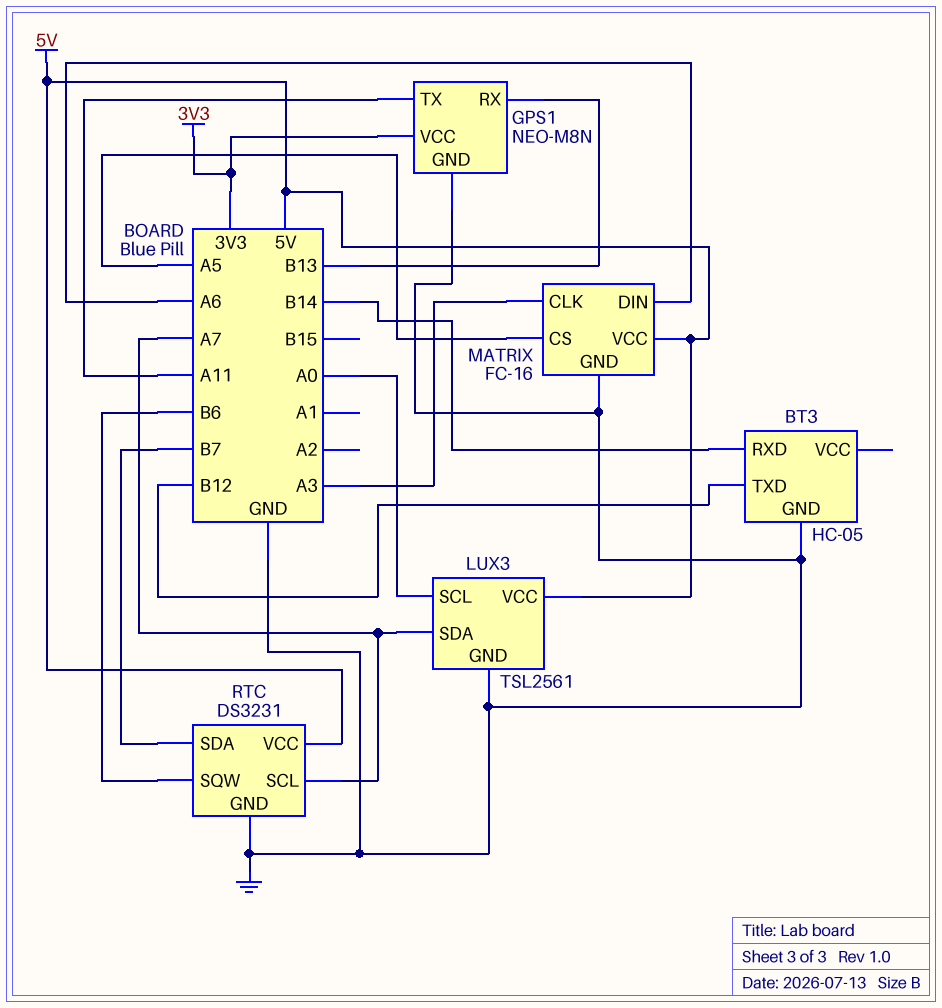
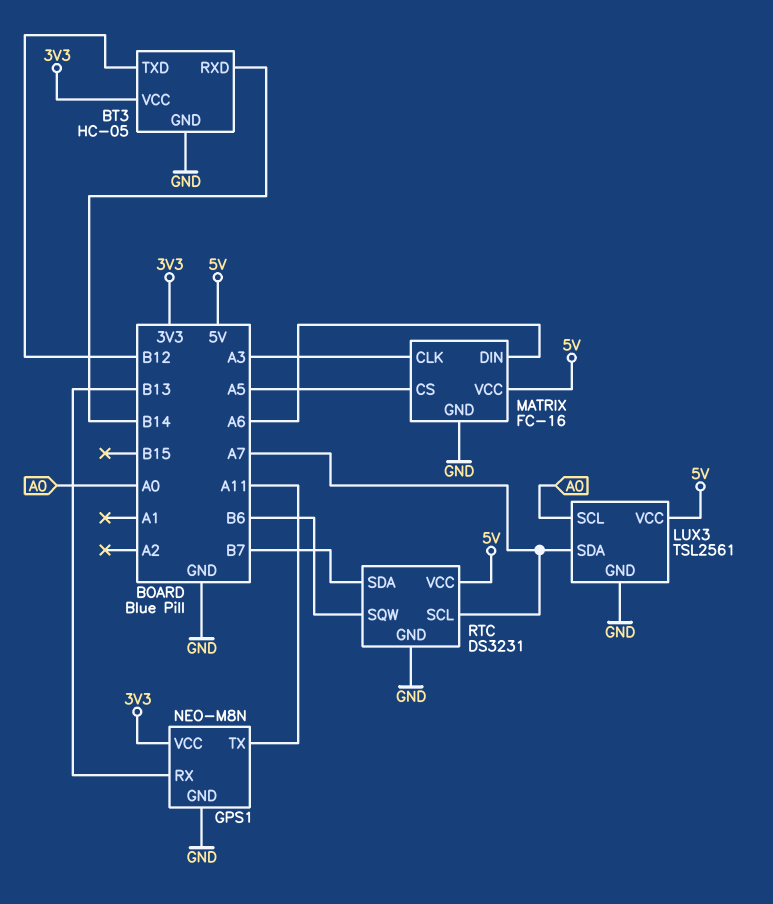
BT3 pin VCC: none -> 3V3

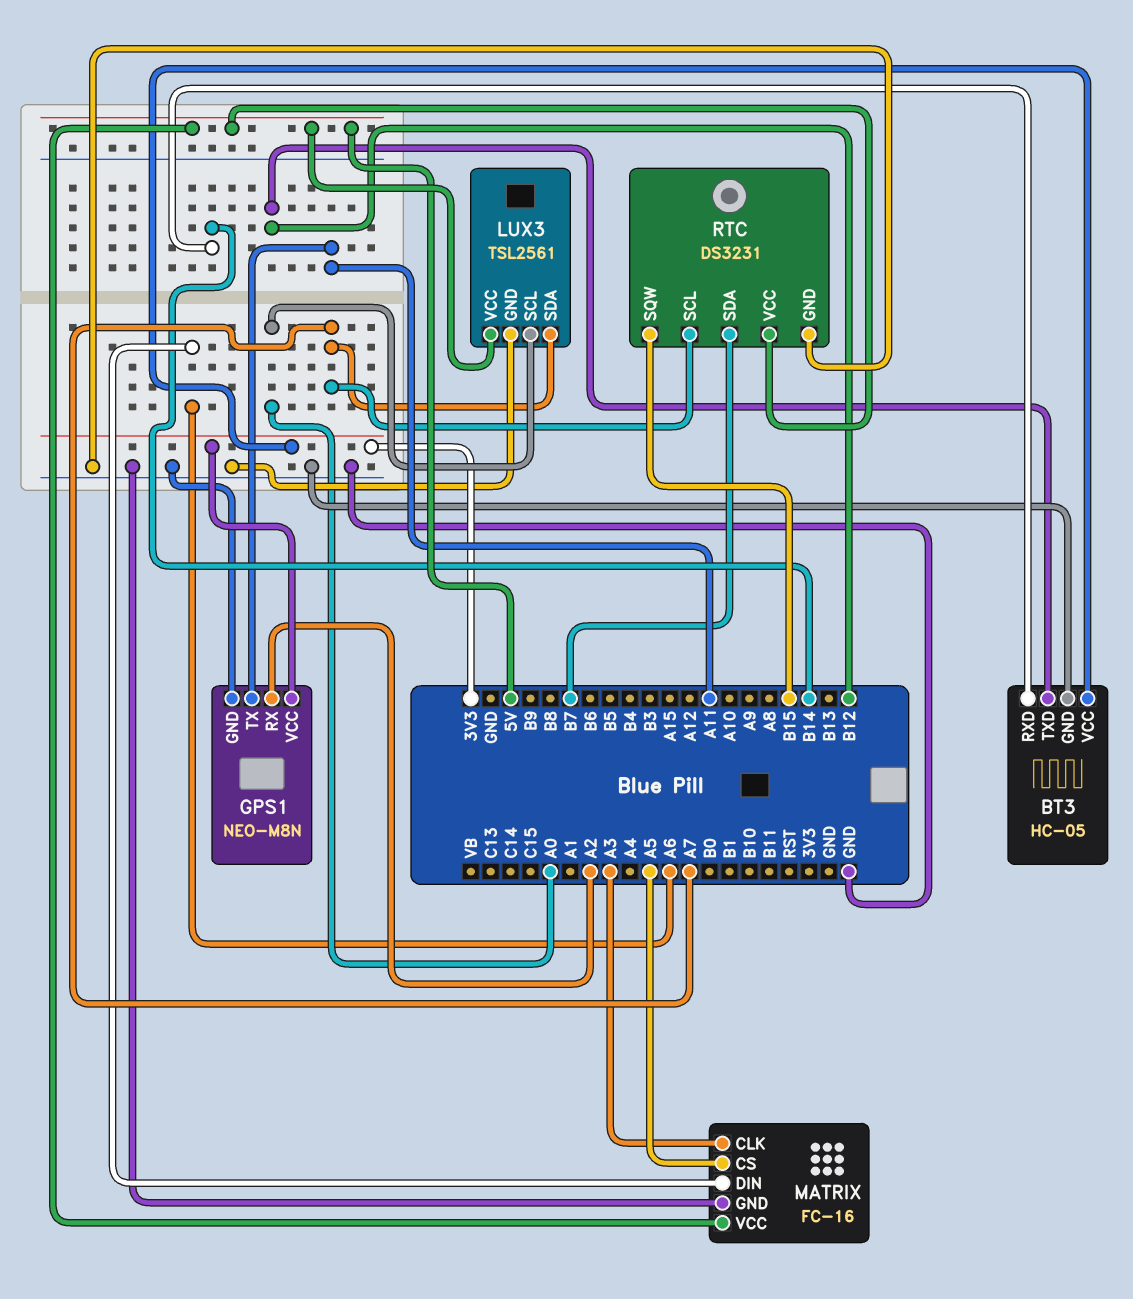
GPS1 pin RX: B13 -> A2
RTC pin SQW: B6 -> B15

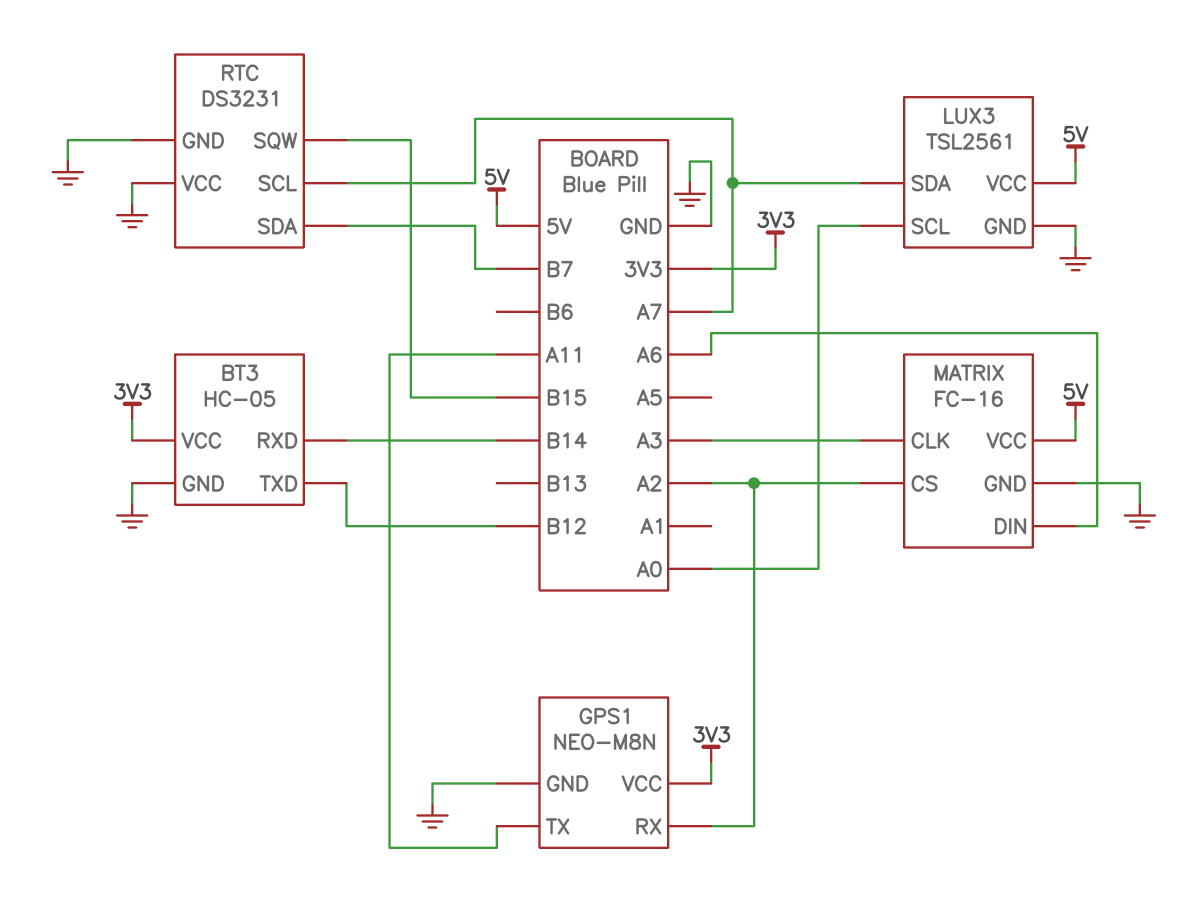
MATRIX pin CS: A5 -> A2
RTC pin VCC: 5V -> GND

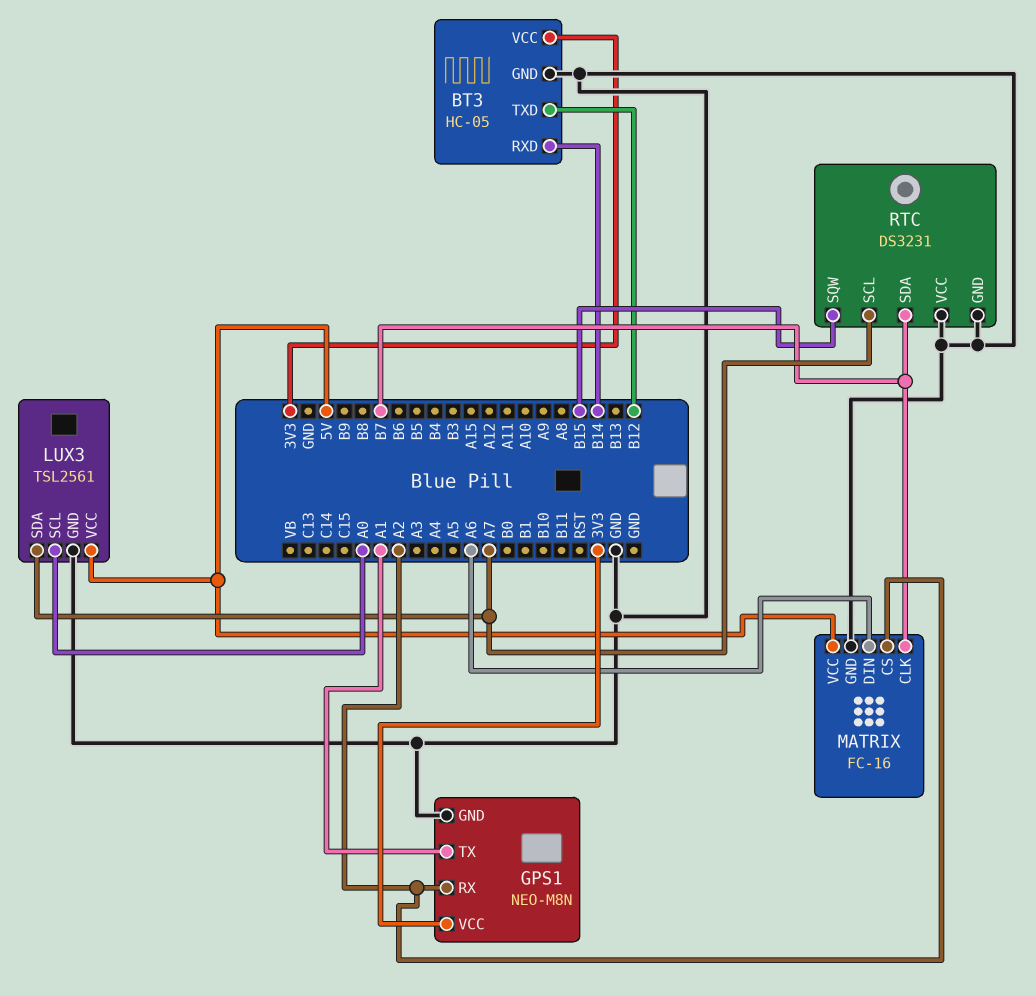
GPS1 pin TX: A11 -> A1
MATRIX pin CLK: A3 -> B7

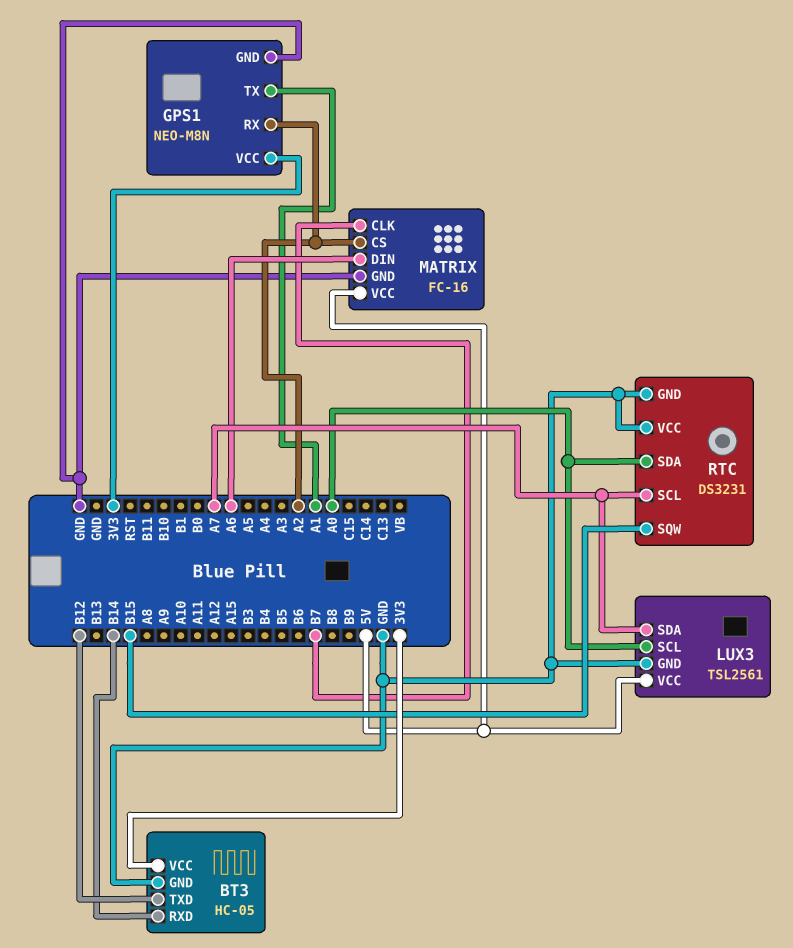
RTC pin SDA: B7 -> A0

